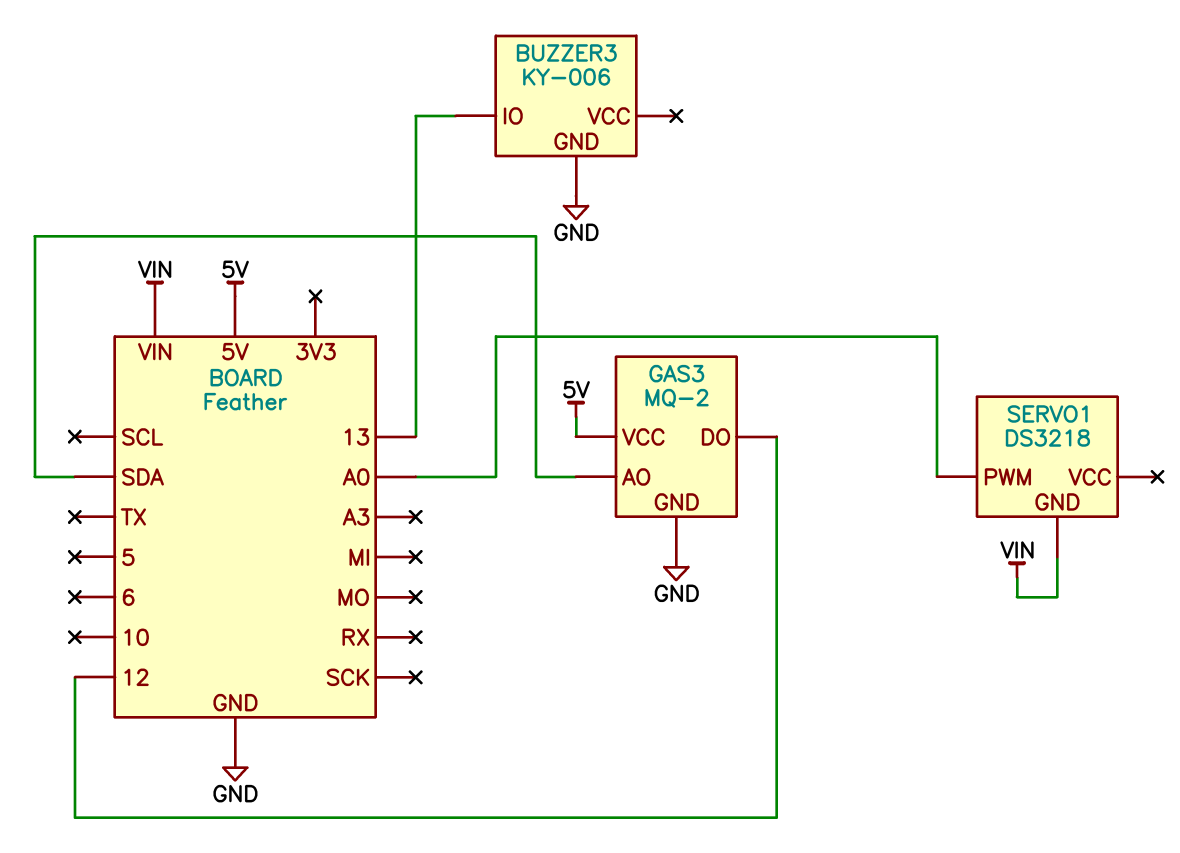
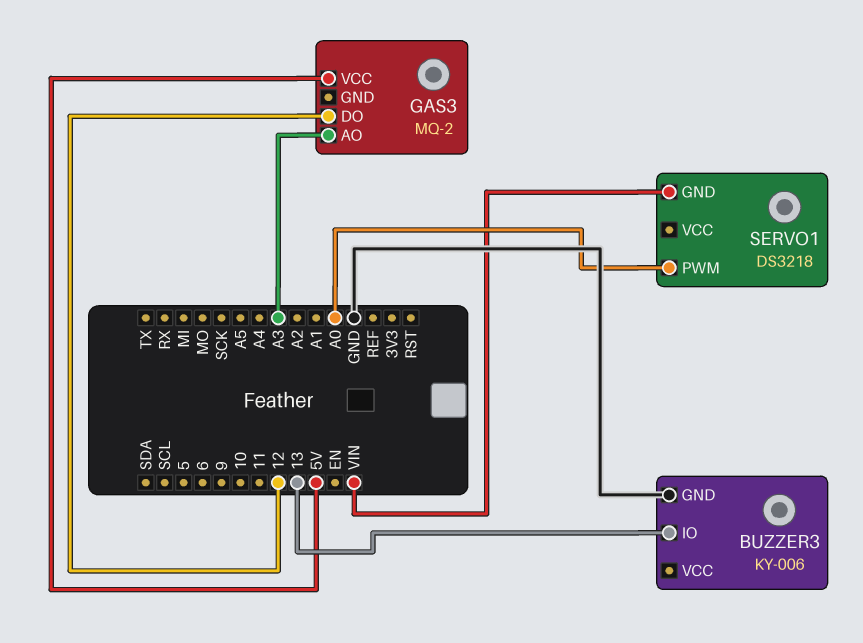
GAS3 pin AO: SDA -> A3
GAS3 pin GND: GND -> none

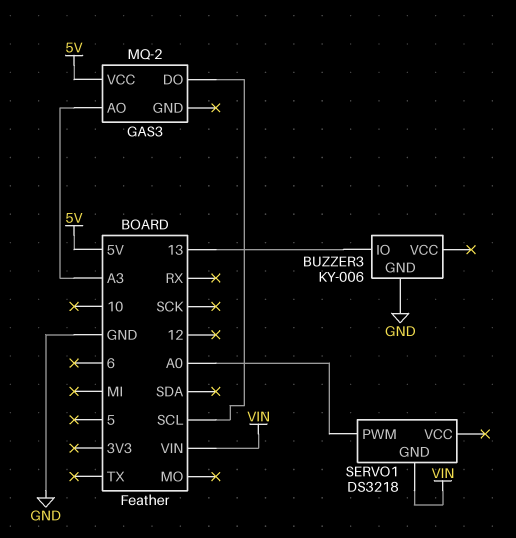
GAS3 pin DO: 12 -> SCL

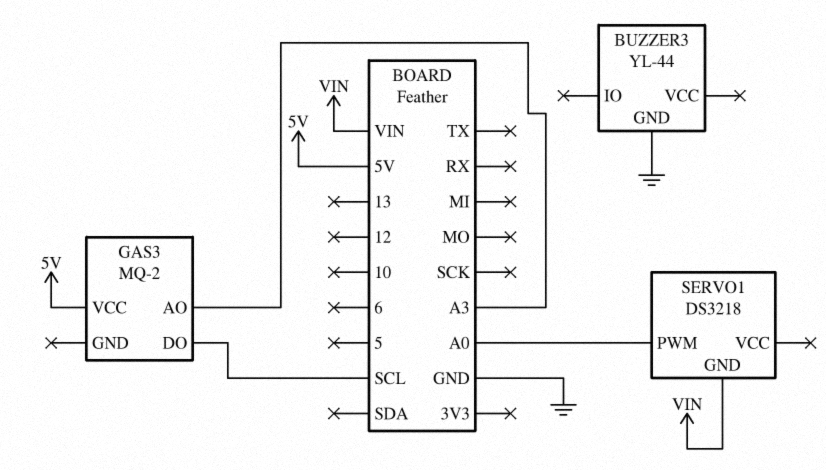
BUZZER3: KY-006 -> YL-44
BUZZER3 pin IO: 13 -> none

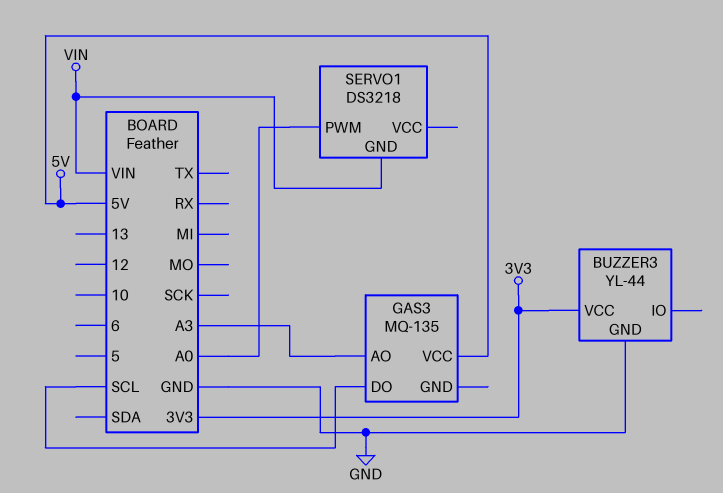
BUZZER3 pin VCC: none -> 3V3
GAS3: MQ-2 -> MQ-135

